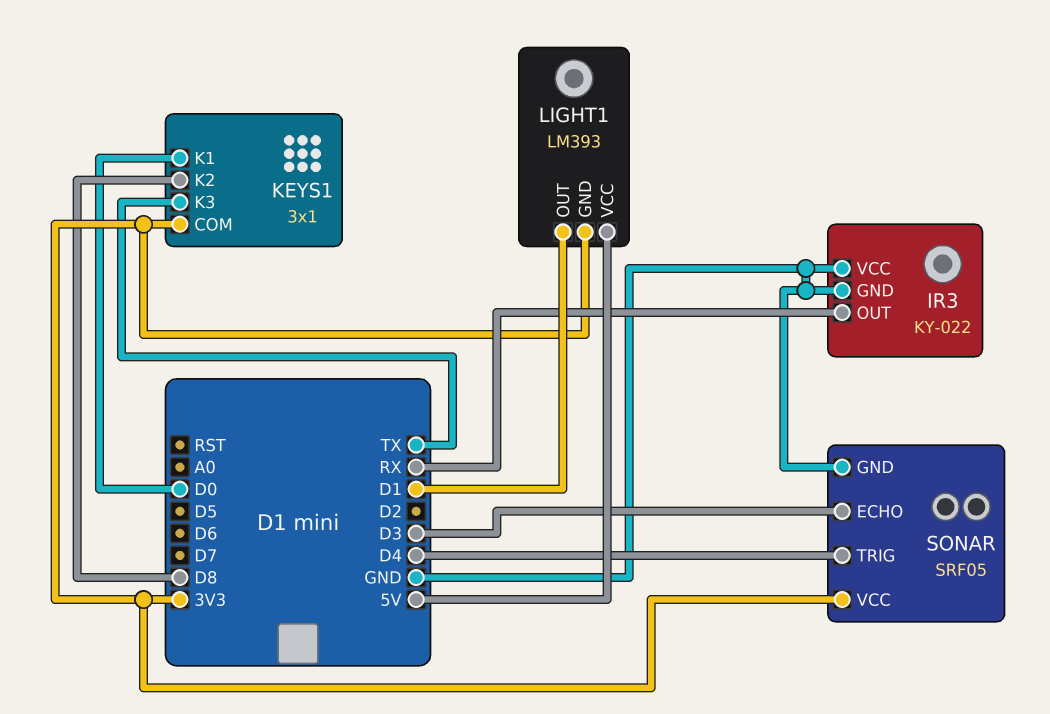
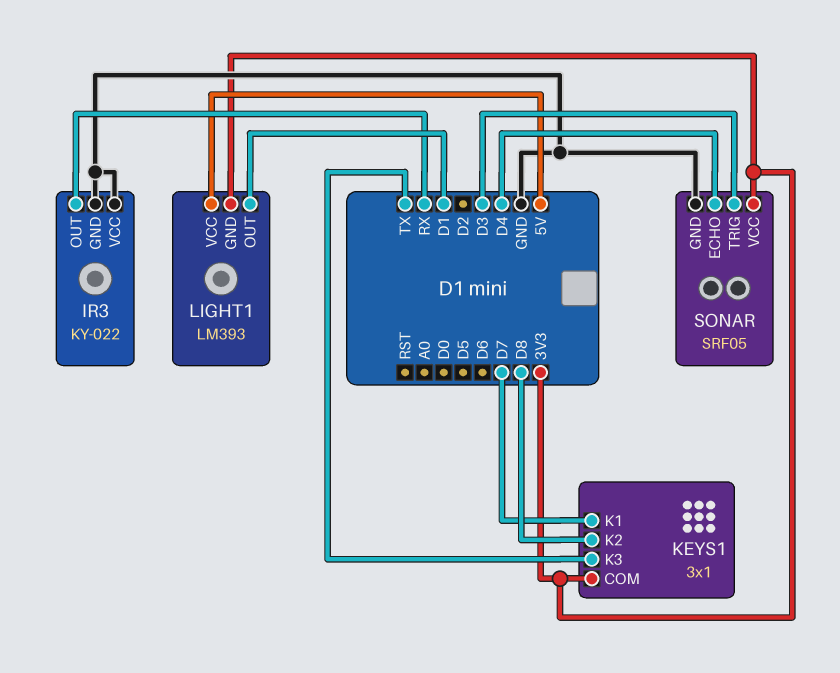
KEYS1 pin K1: D0 -> D7
SONAR pin ECHO: D3 -> D4
SONAR pin TRIG: D4 -> D3

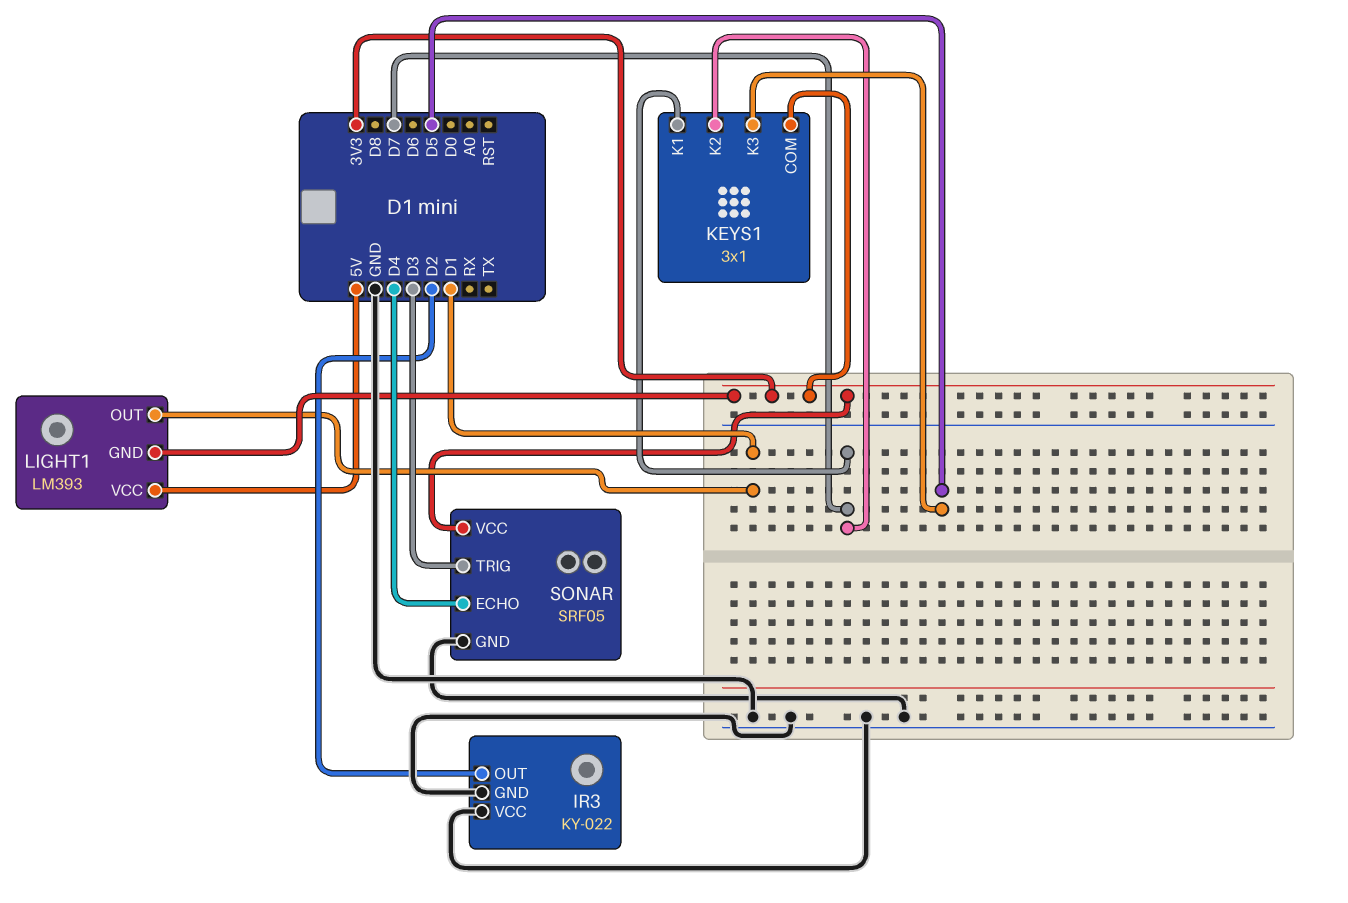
IR3 pin OUT: RX -> D2
KEYS1 pin K2: D8 -> D7
KEYS1 pin K3: TX -> D5

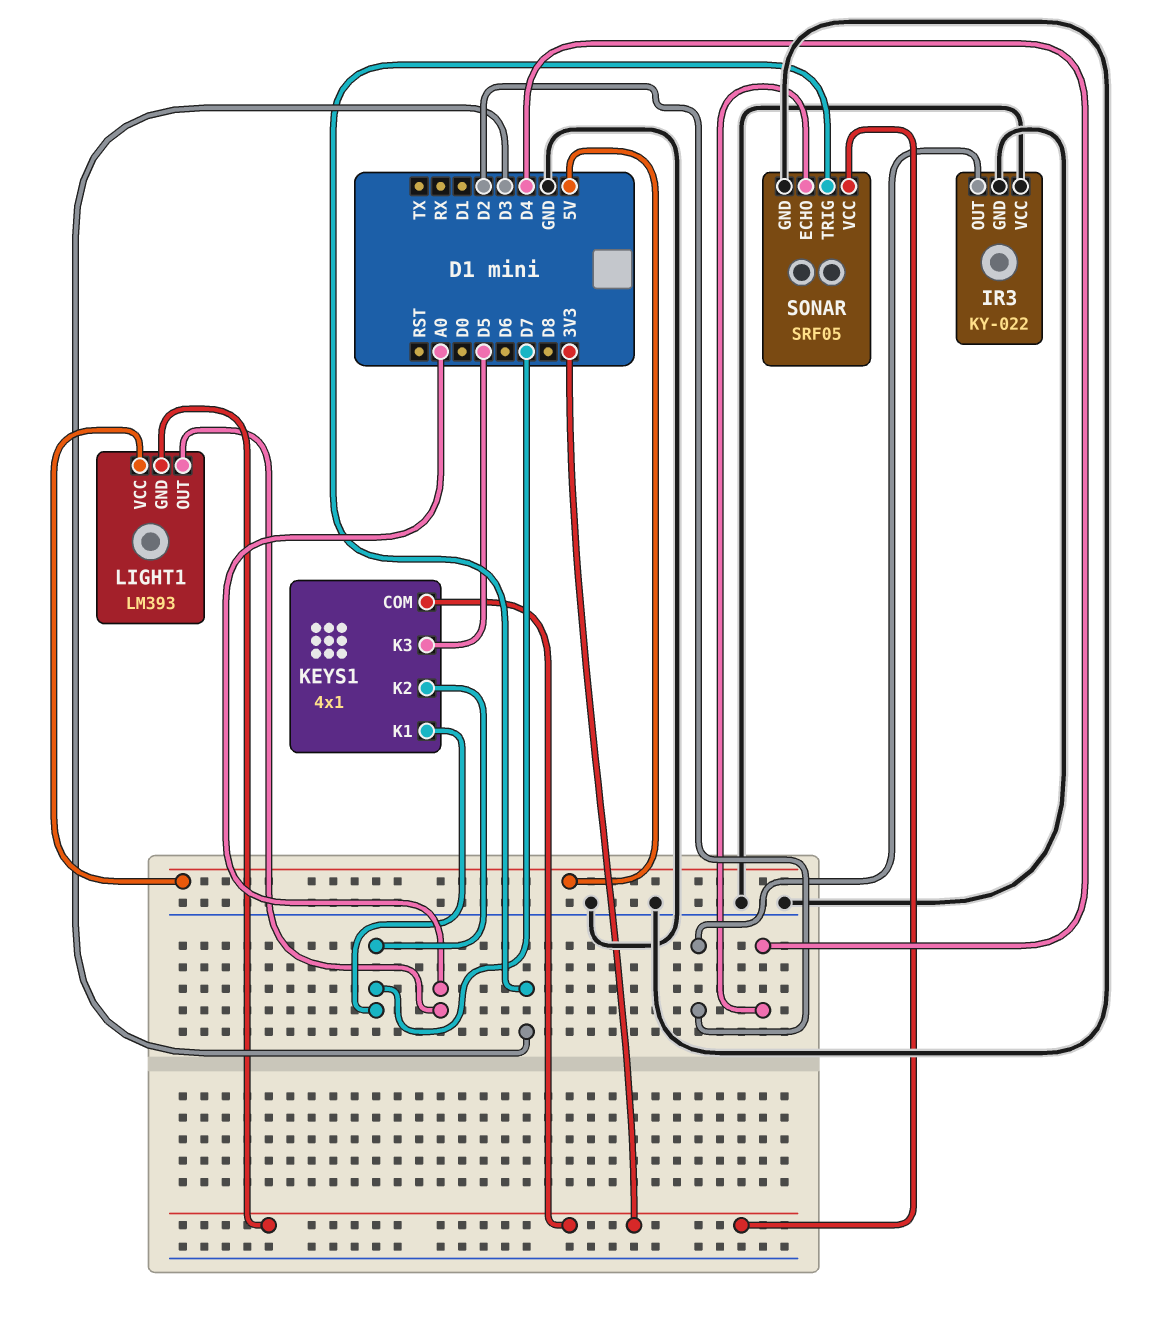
KEYS1: 3x1 -> 4x1
LIGHT1 pin OUT: D1 -> A0

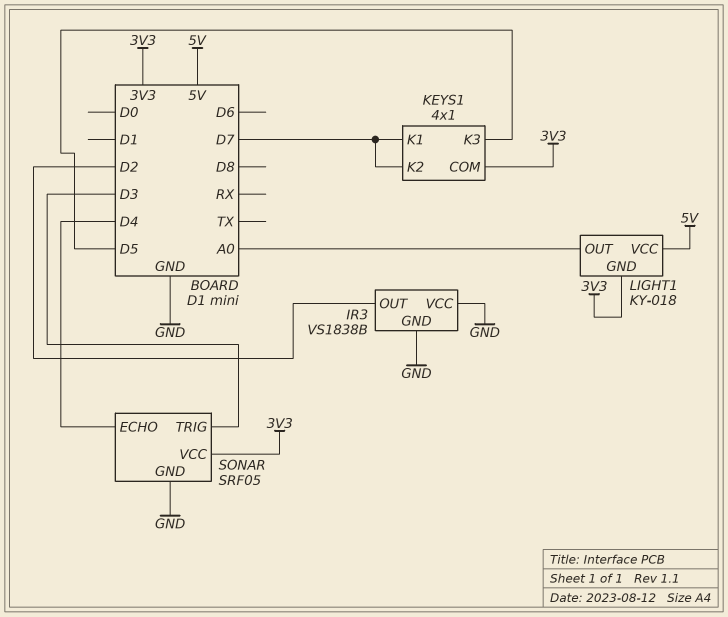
IR3: KY-022 -> VS1838B
LIGHT1: LM393 -> KY-018

